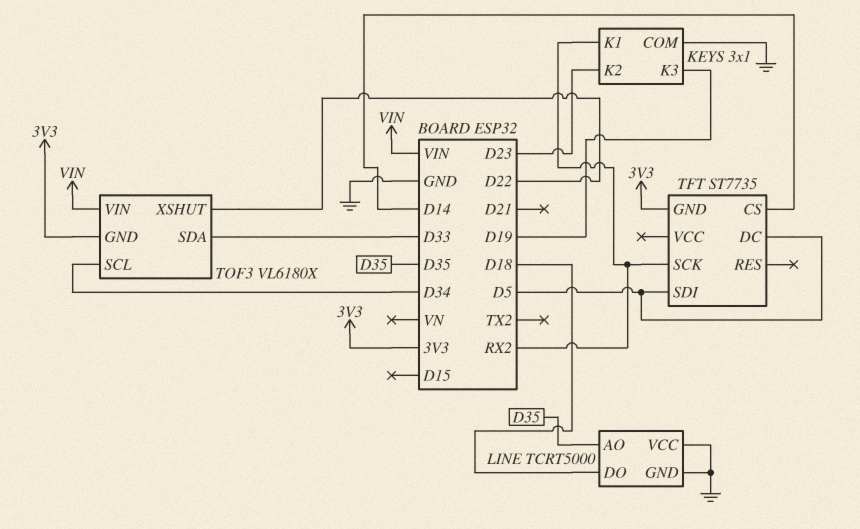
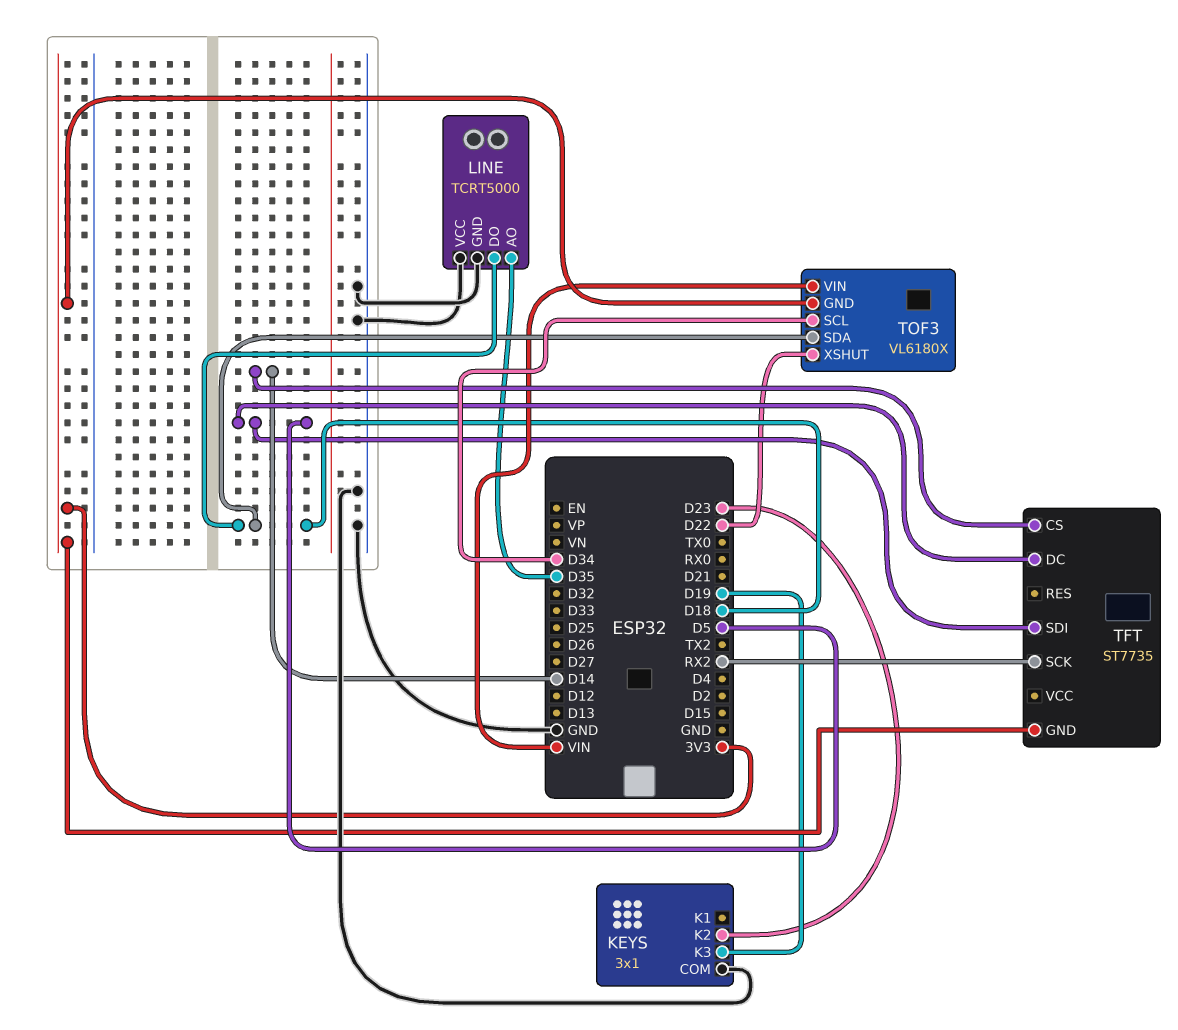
KEYS pin K1: RX2 -> none
TOF3 pin SDA: D33 -> D18

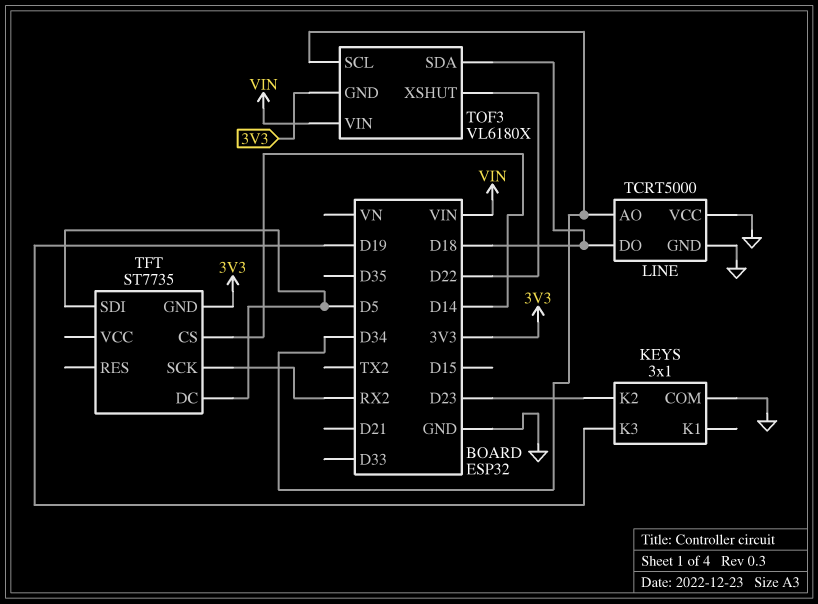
LINE pin AO: D35 -> D34

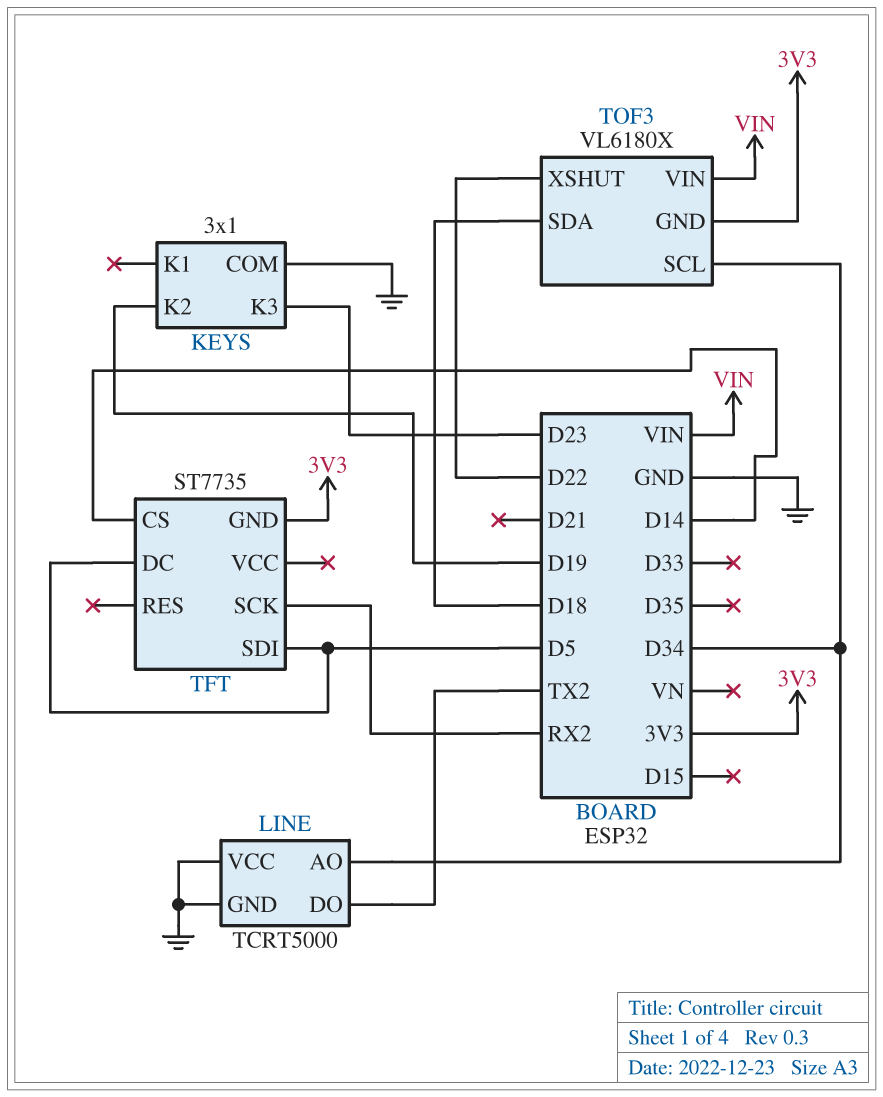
KEYS pin K2: D23 -> D19
KEYS pin K3: D19 -> D23
LINE pin DO: D18 -> TX2

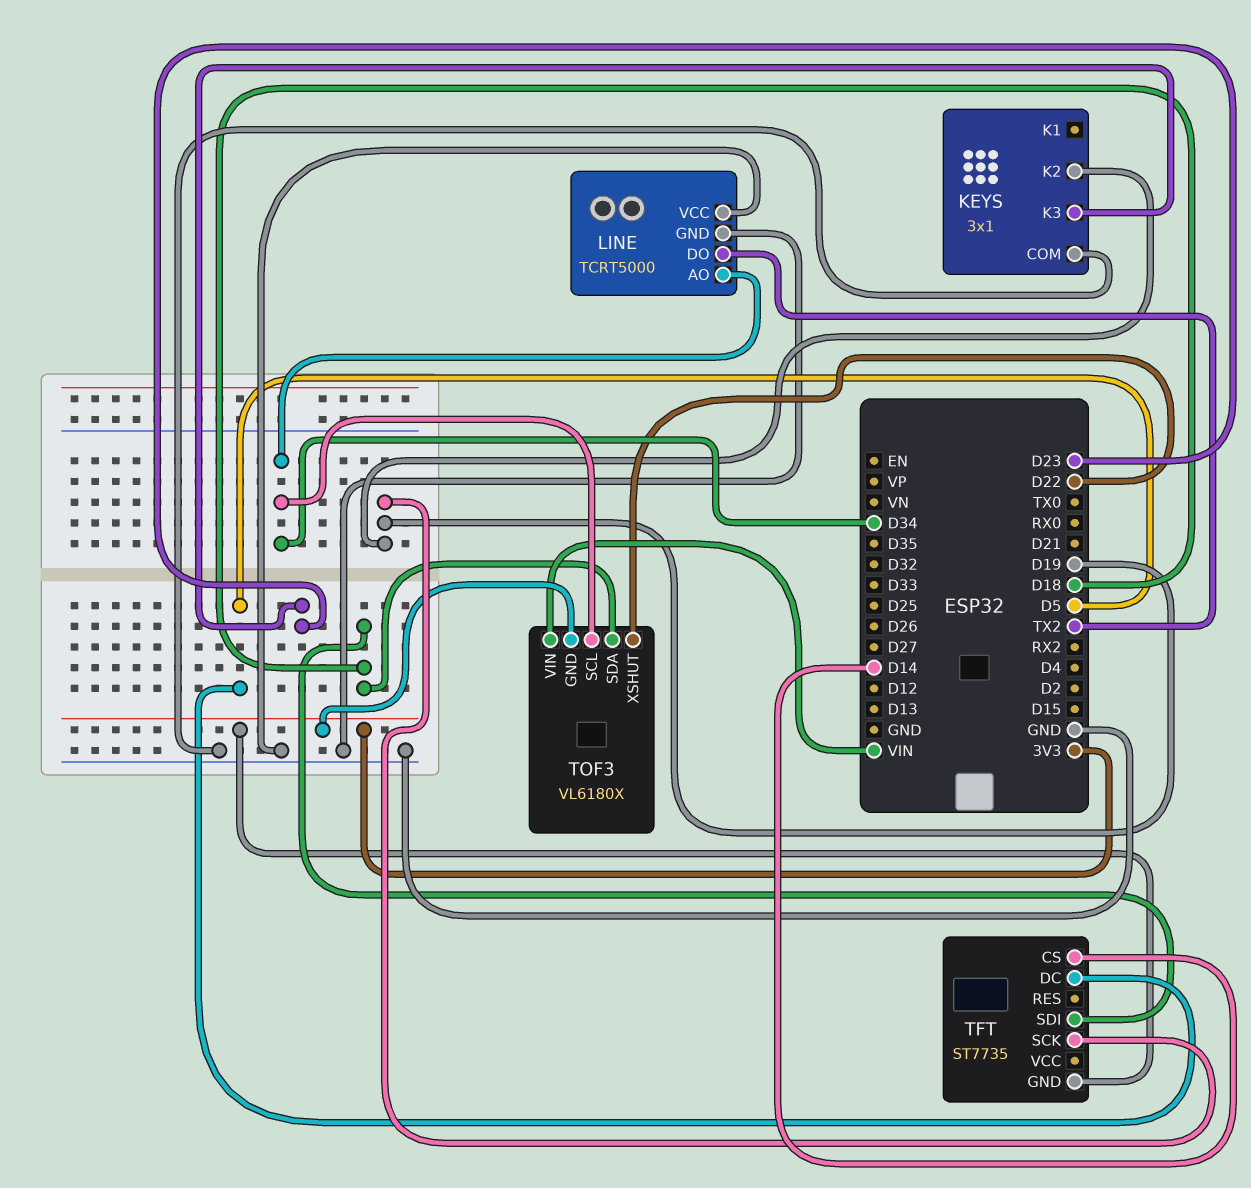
TFT pin SCK: RX2 -> D19
TFT pin SDI: D5 -> D18

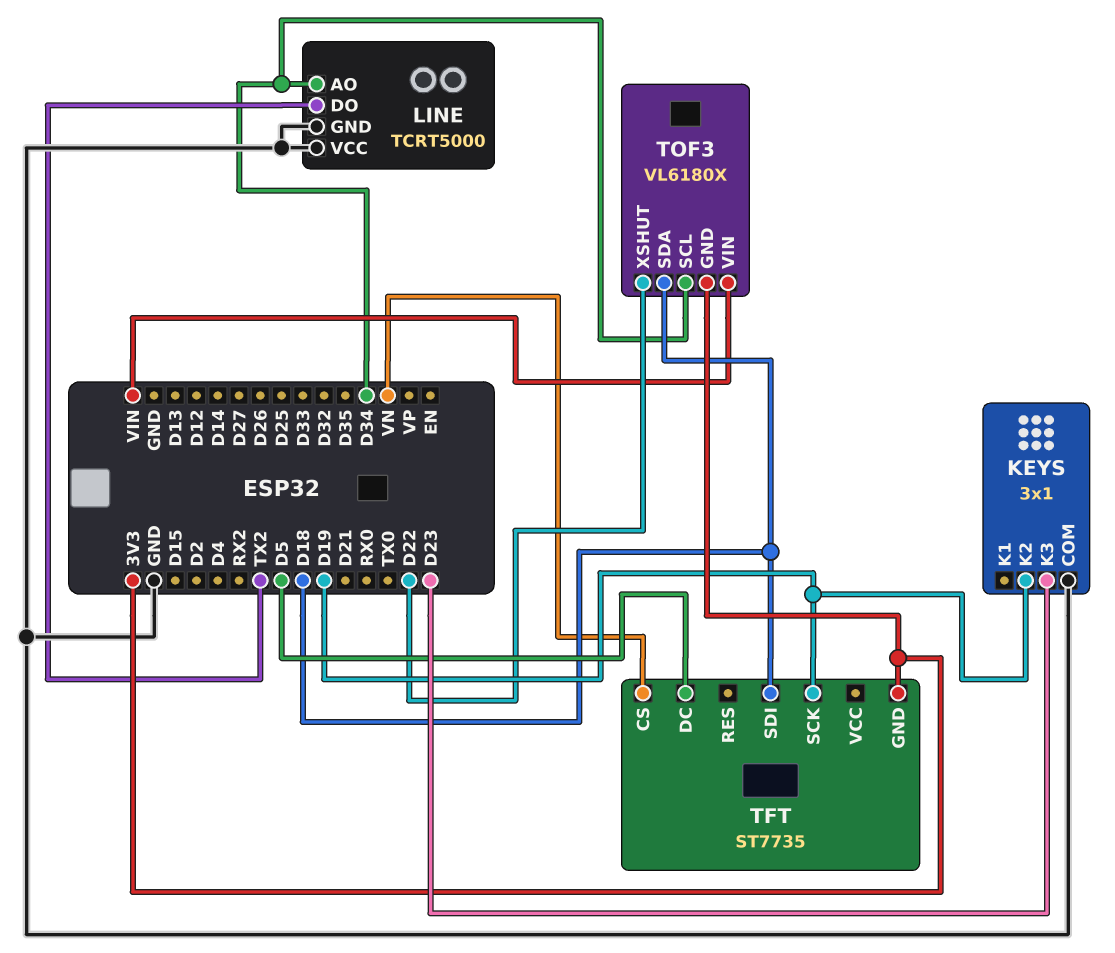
TFT pin CS: D14 -> VN

